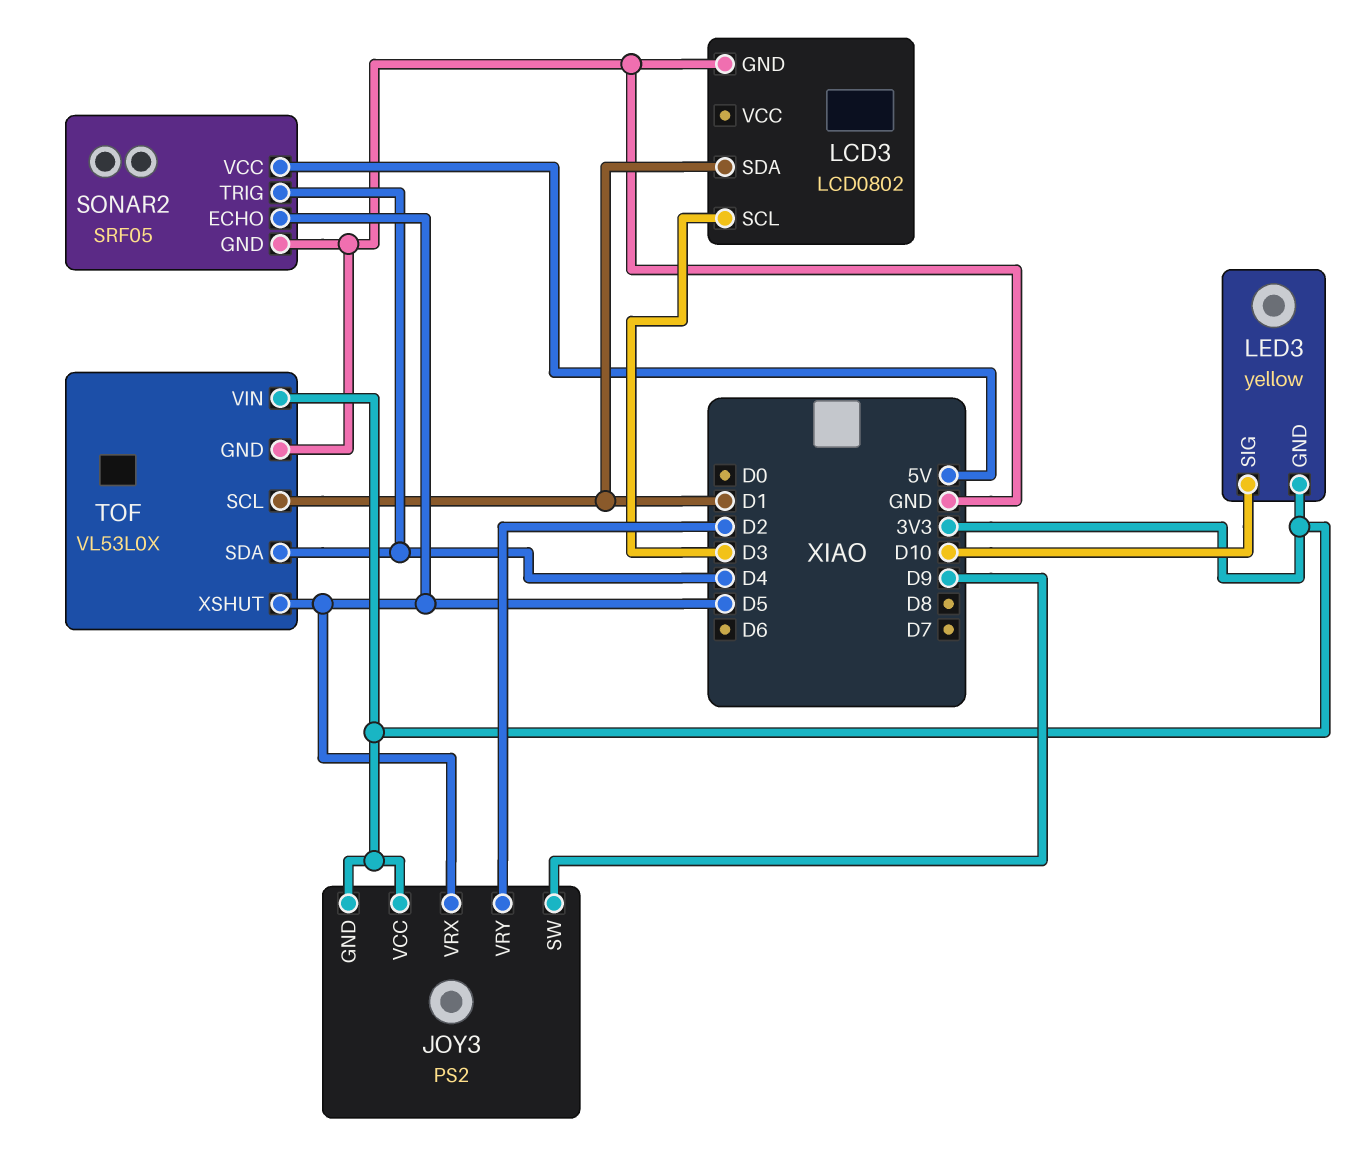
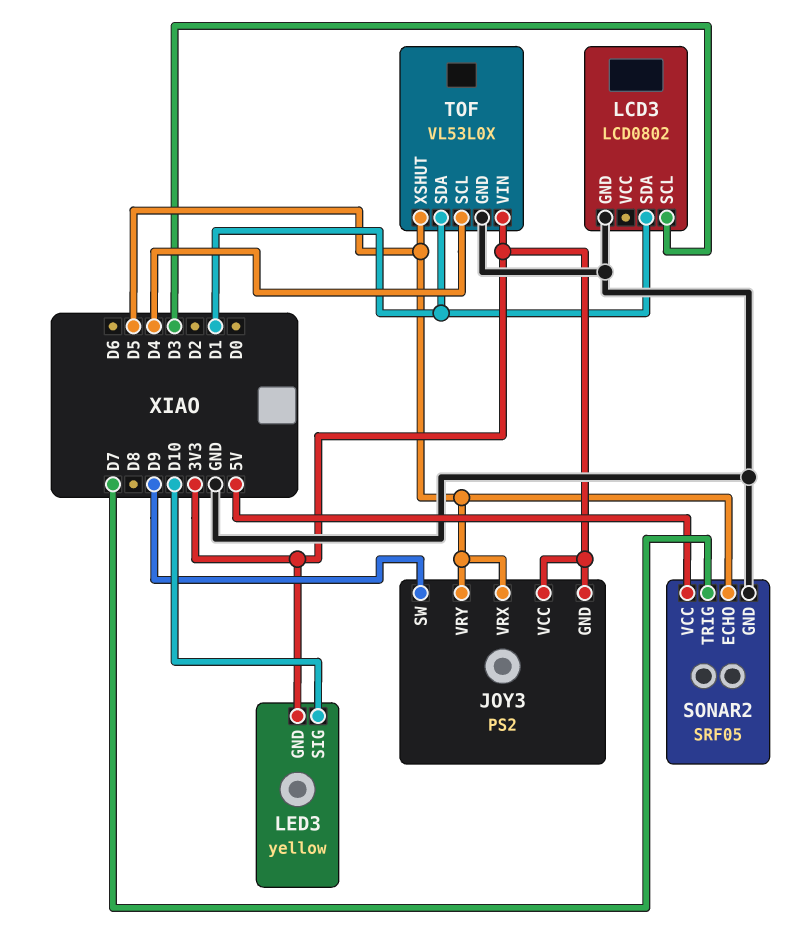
JOY3 pin VRY: D2 -> D5
SONAR2 pin TRIG: D4 -> D7
TOF pin SCL: D1 -> D4
TOF pin SDA: D4 -> D1

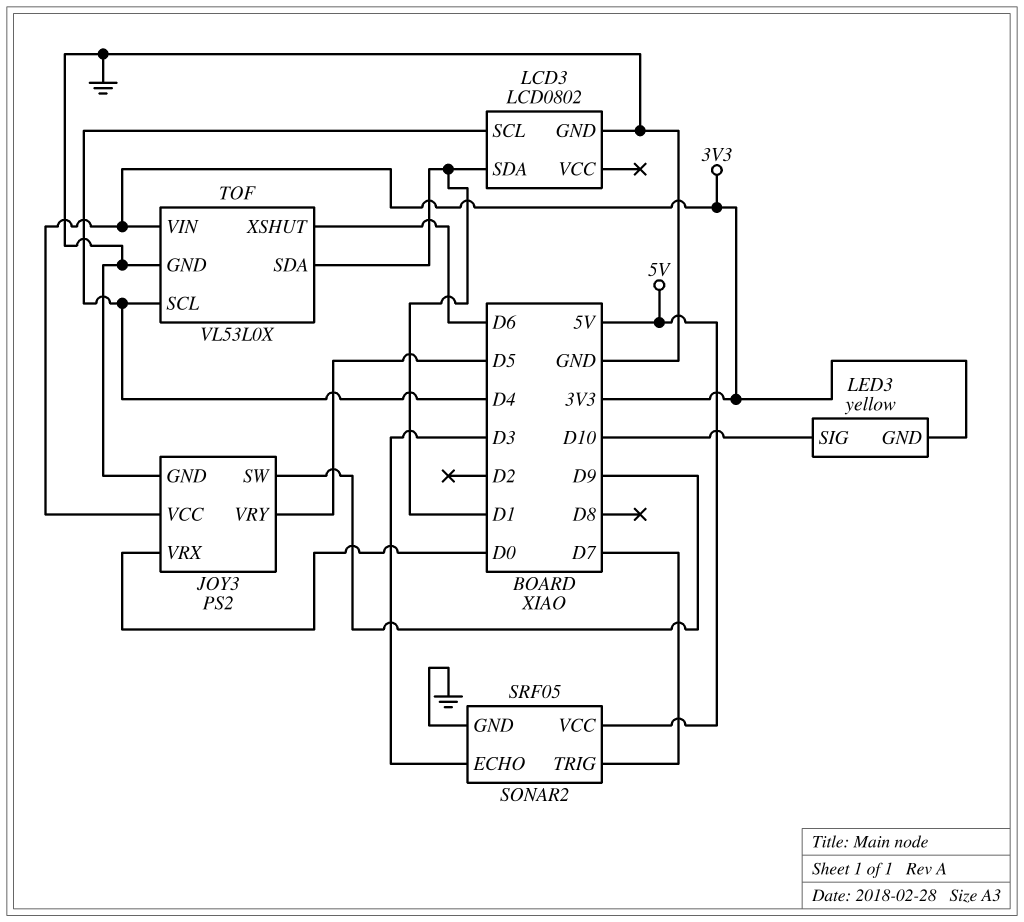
JOY3 pin GND: 3V3 -> GND
JOY3 pin VRX: D5 -> D0
LCD3 pin SCL: D3 -> D4
SONAR2 pin ECHO: D5 -> D3
TOF pin XSHUT: D5 -> D6

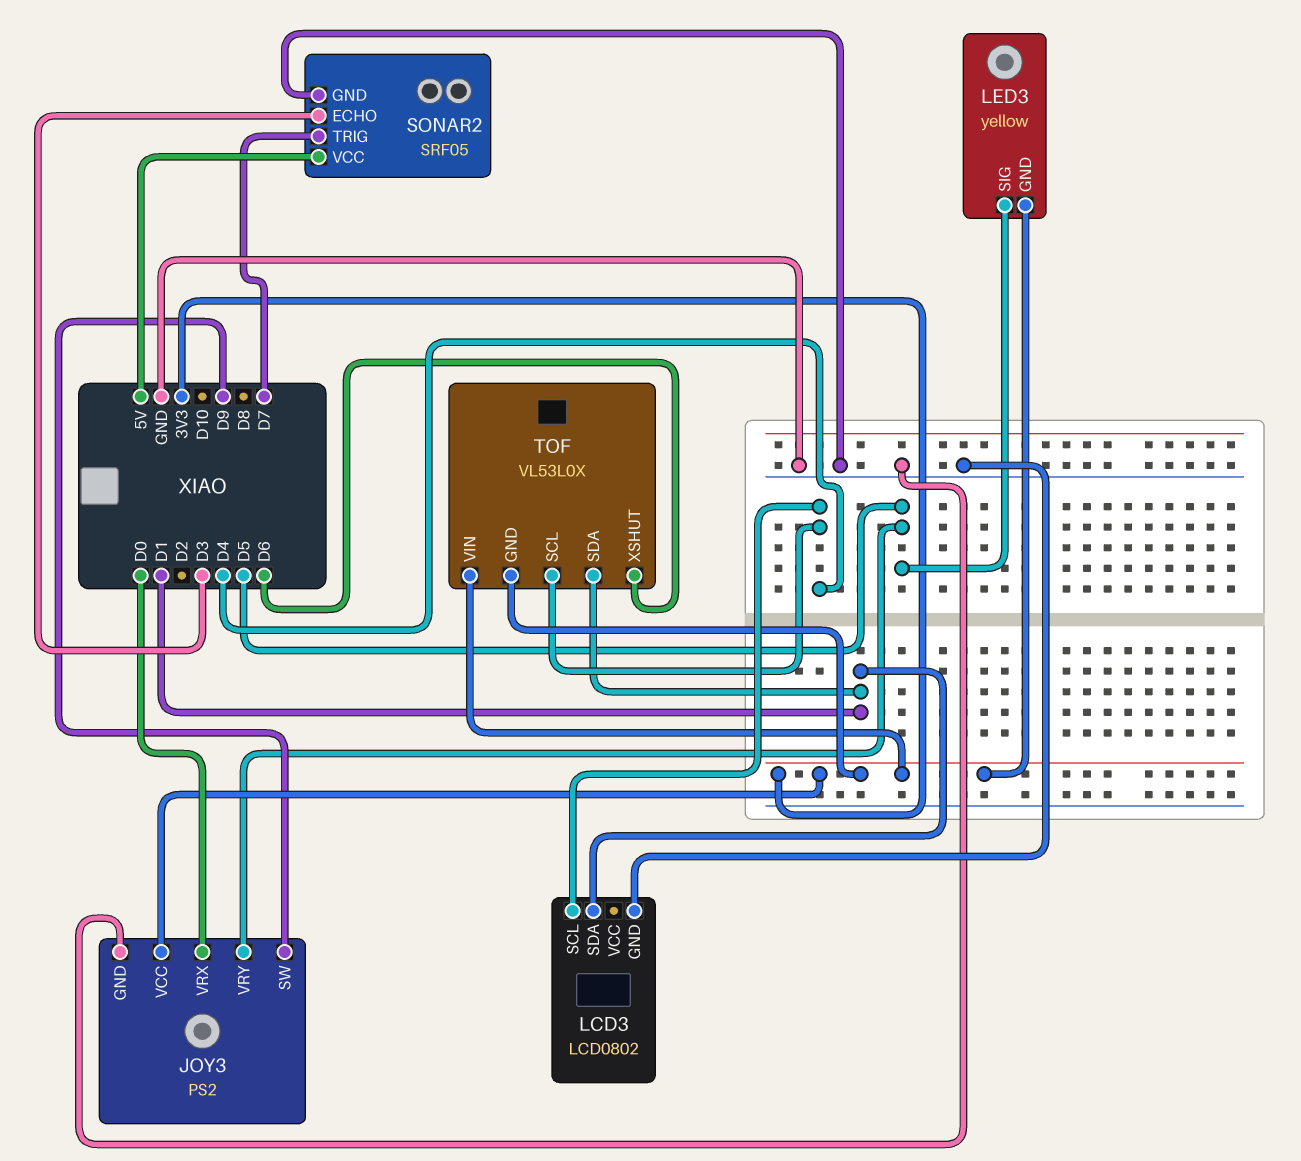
LED3 pin SIG: D10 -> D5
TOF pin GND: GND -> 3V3

